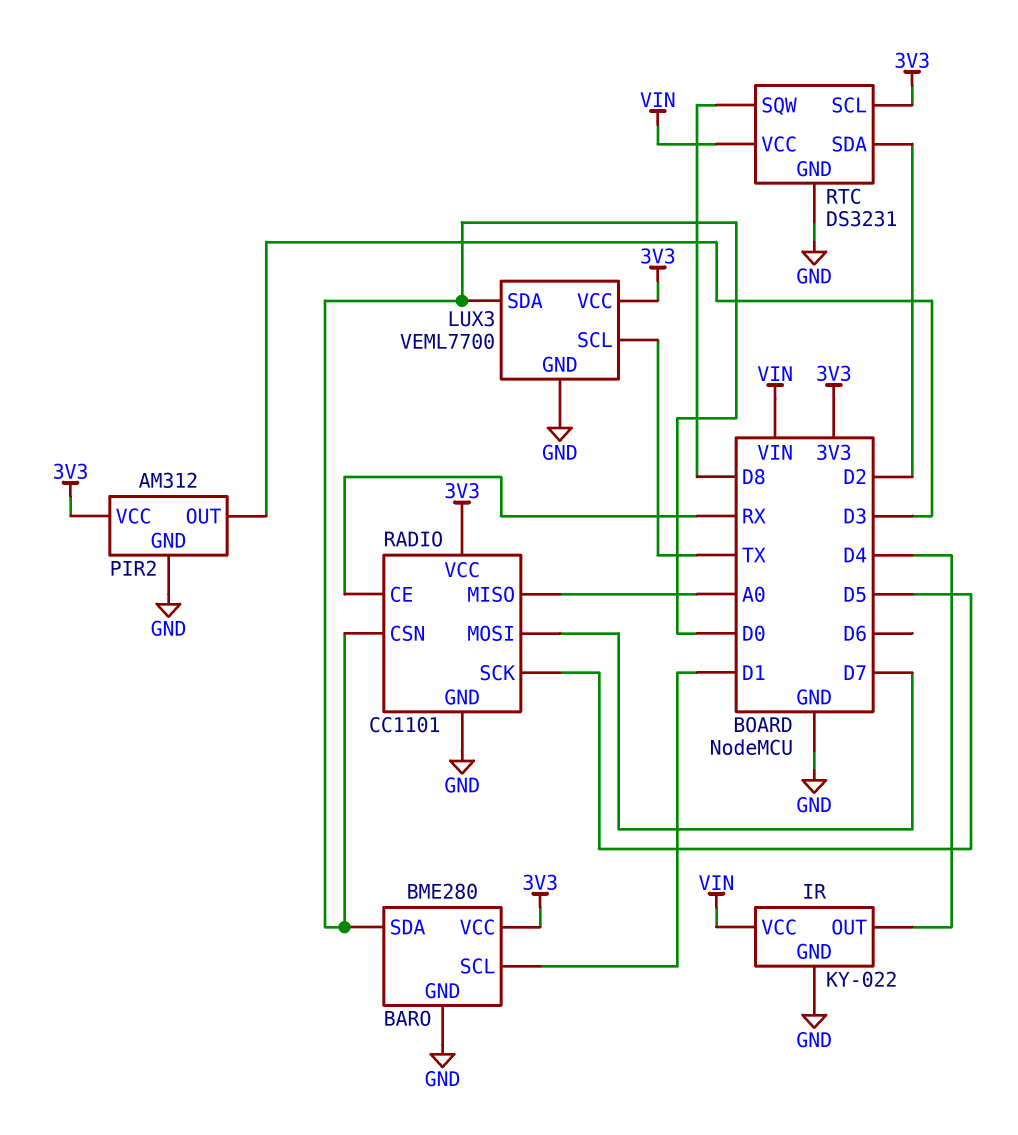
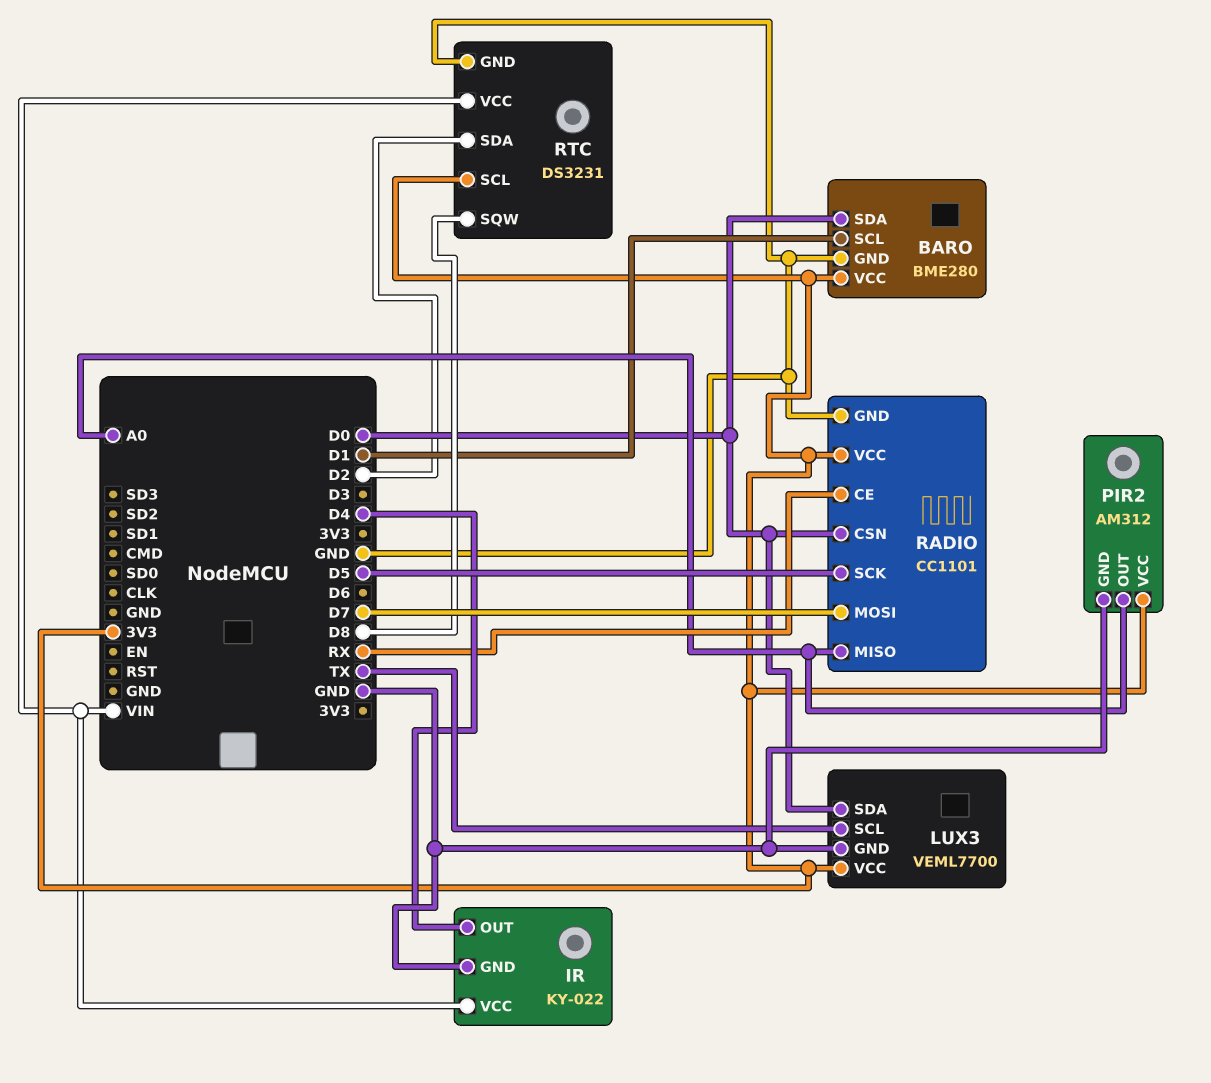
PIR2 pin OUT: D3 -> A0

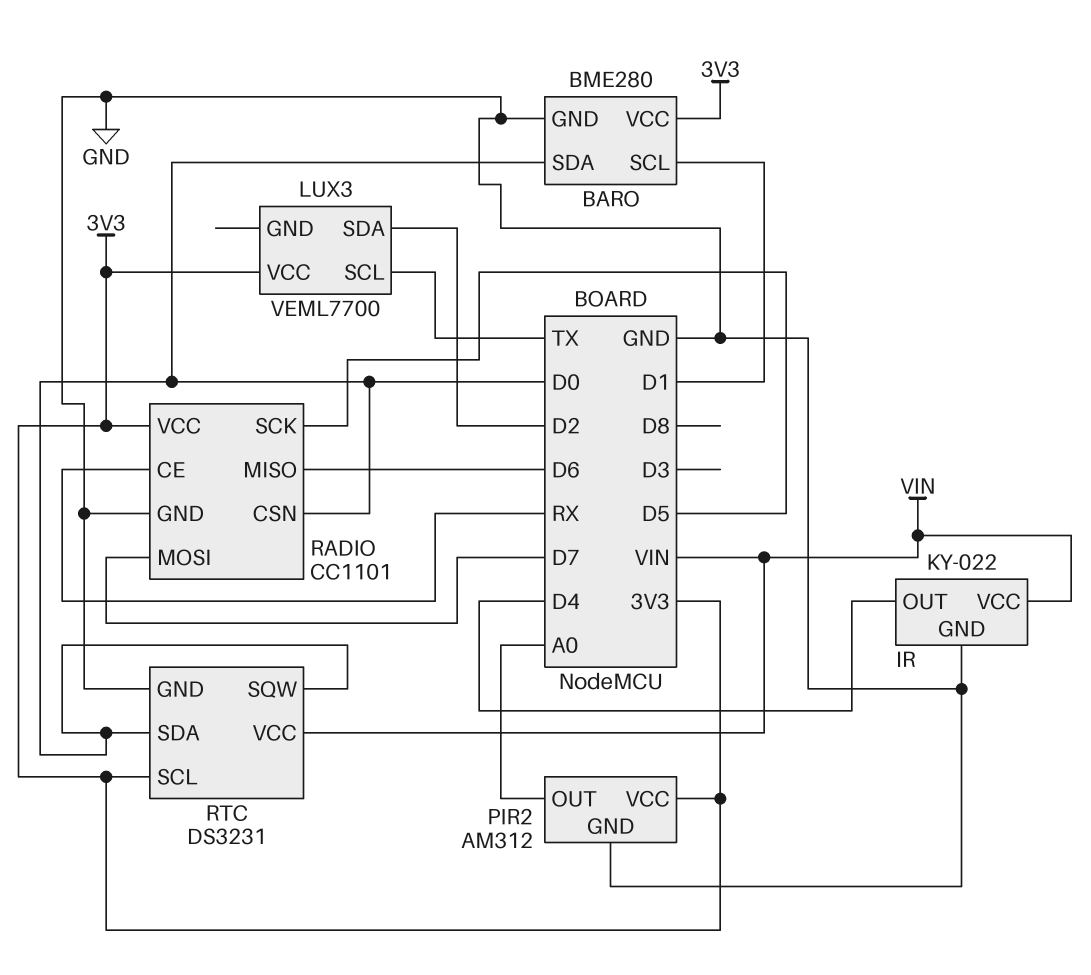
LUX3 pin GND: GND -> none
LUX3 pin SDA: D0 -> D2
RADIO pin MISO: A0 -> D6
RTC pin SDA: D2 -> D0
RTC pin SQW: D8 -> D0

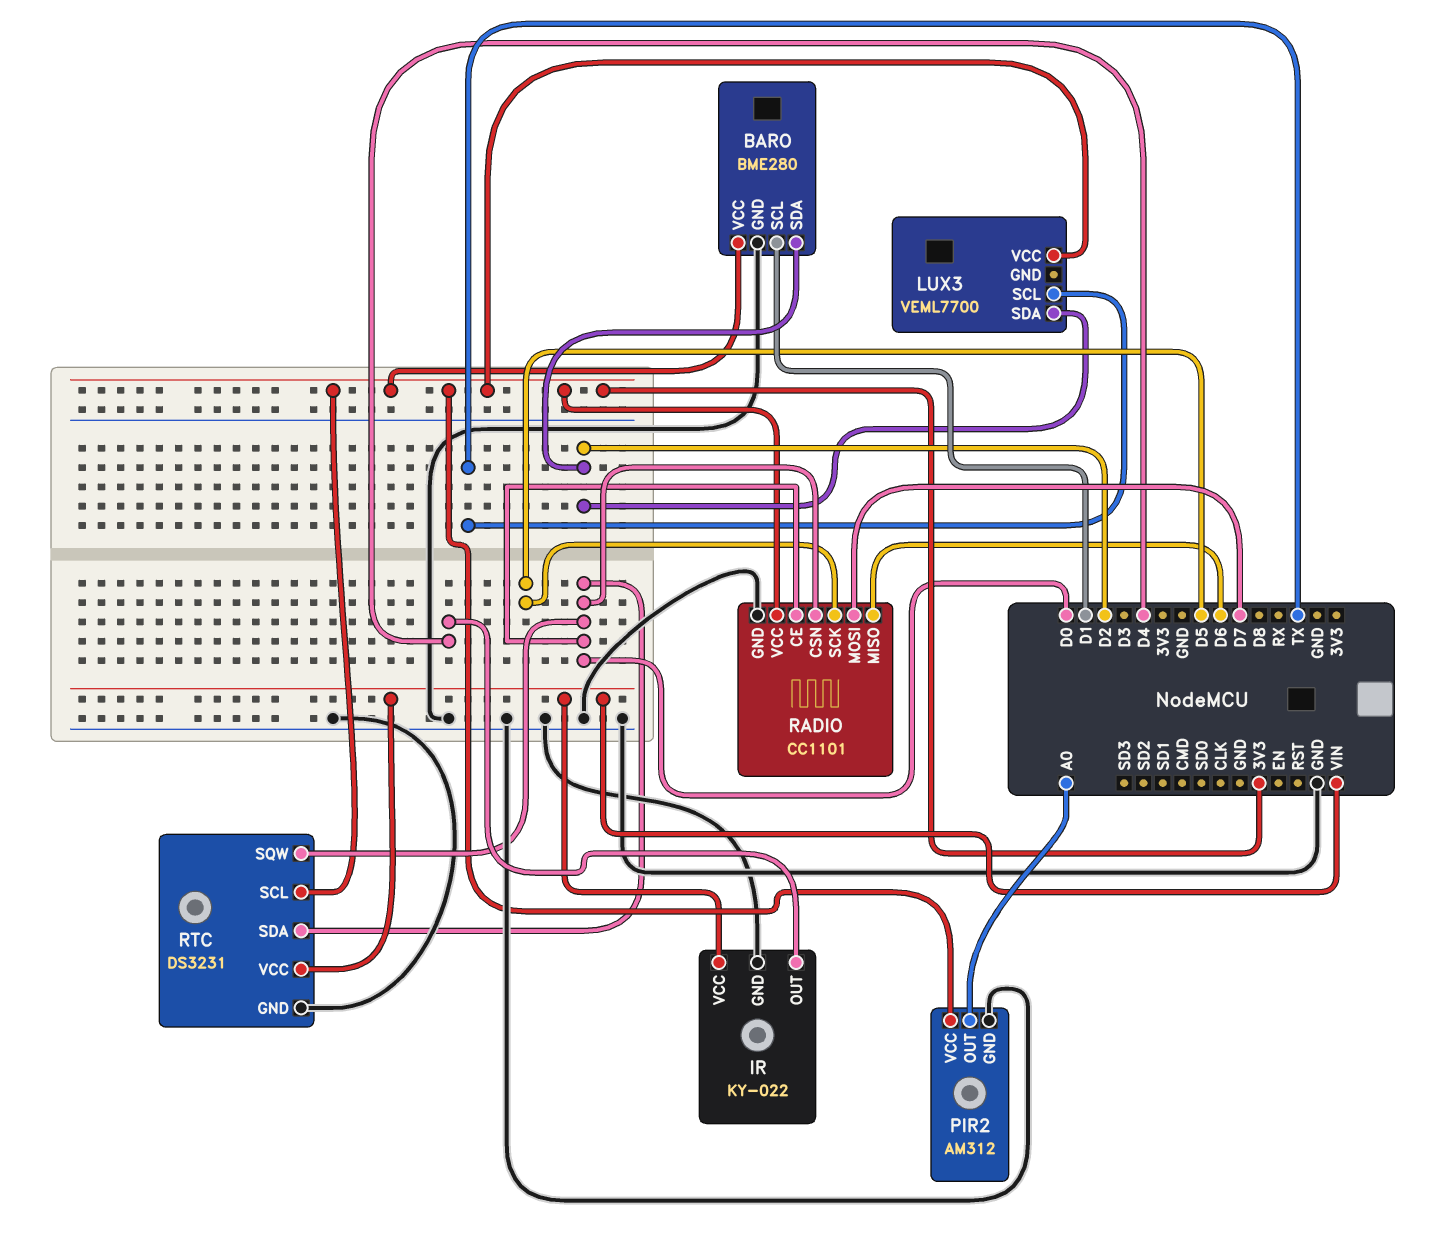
BARO pin SDA: D0 -> D2
RADIO pin CE: RX -> D0

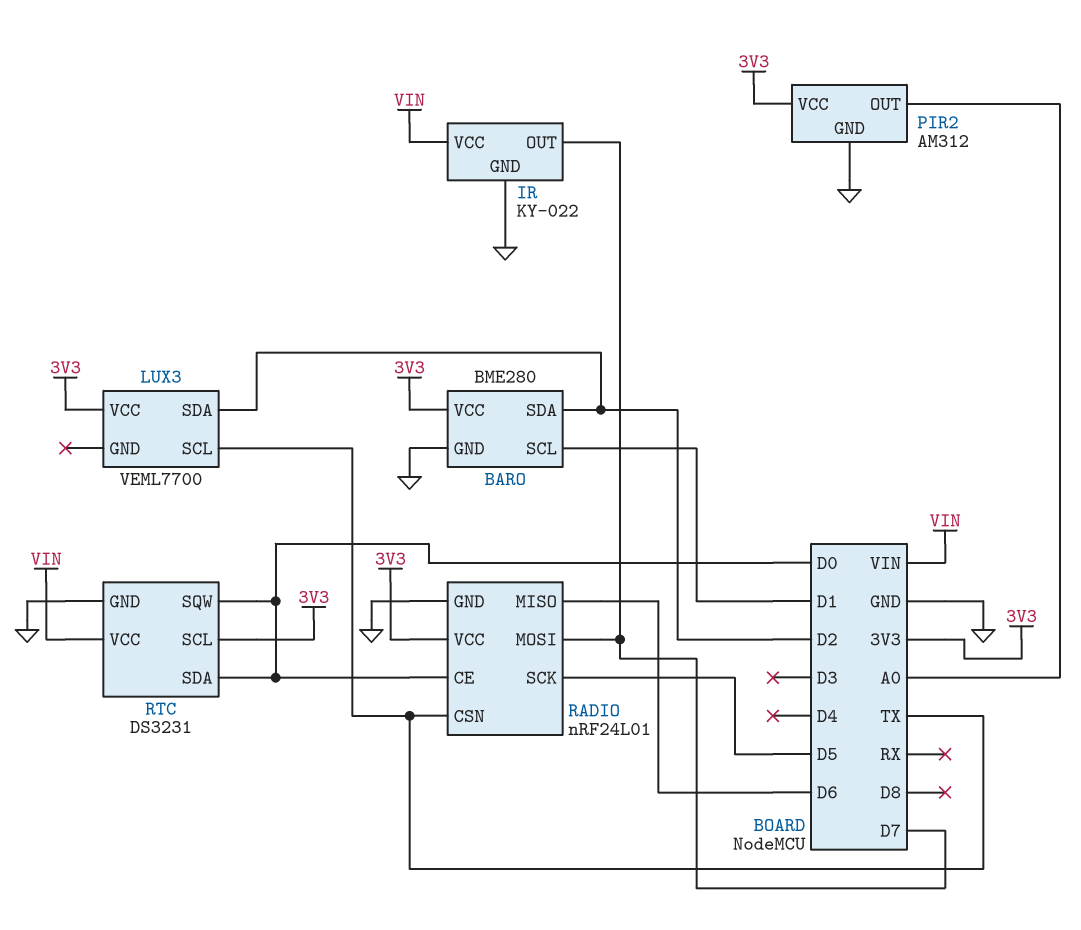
IR pin OUT: D4 -> D7
RADIO: CC1101 -> nRF24L01
RADIO pin CSN: D0 -> TX

